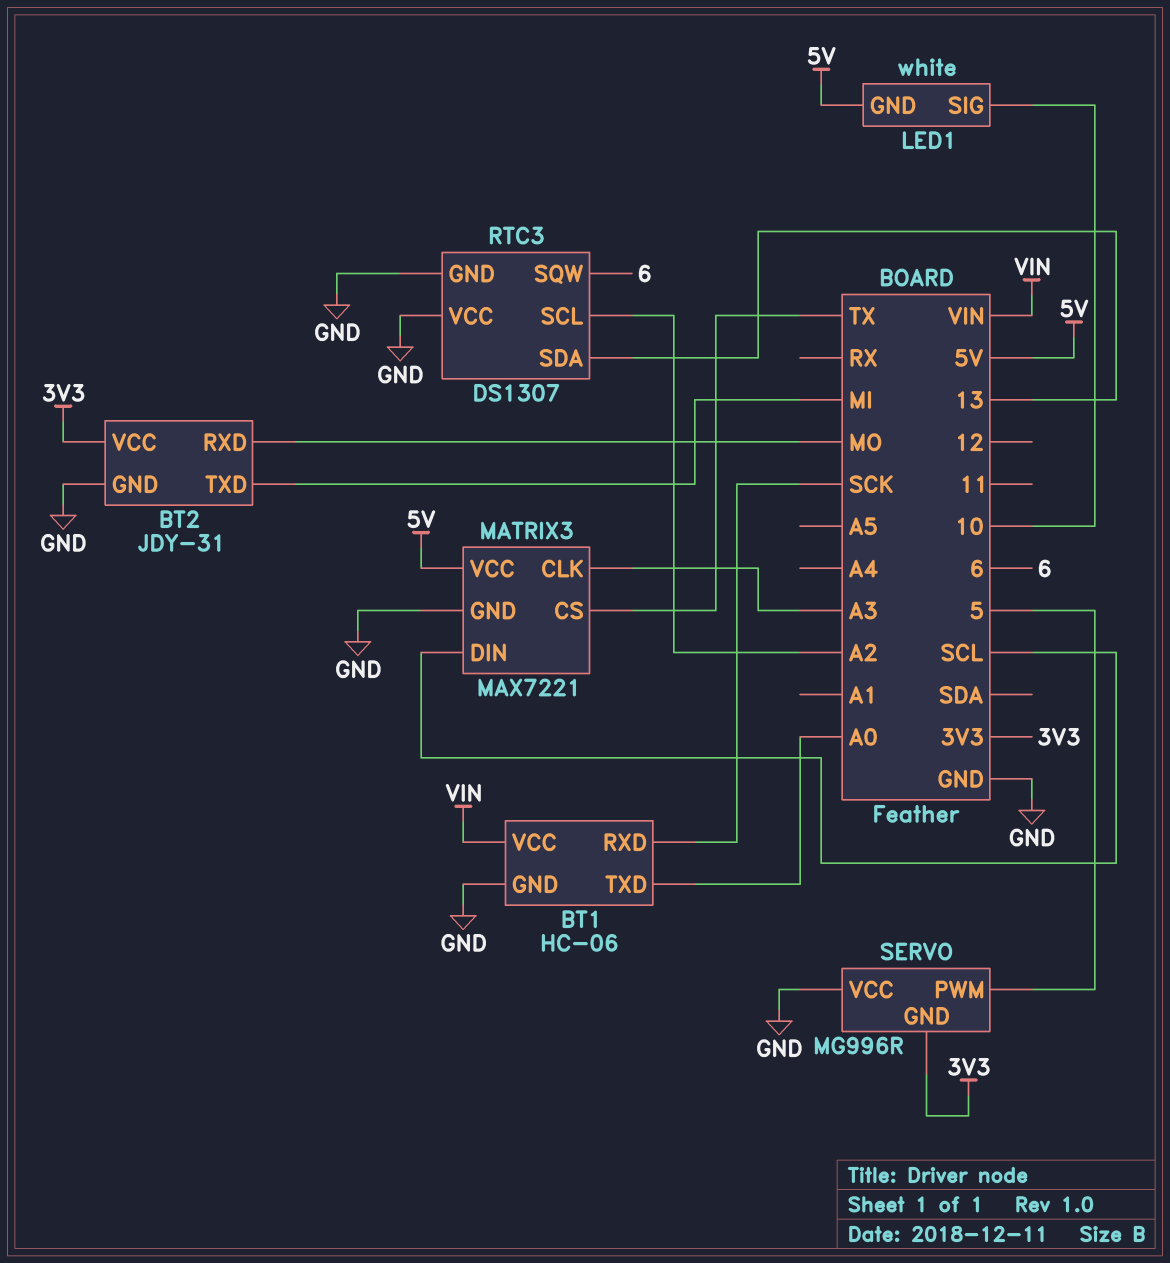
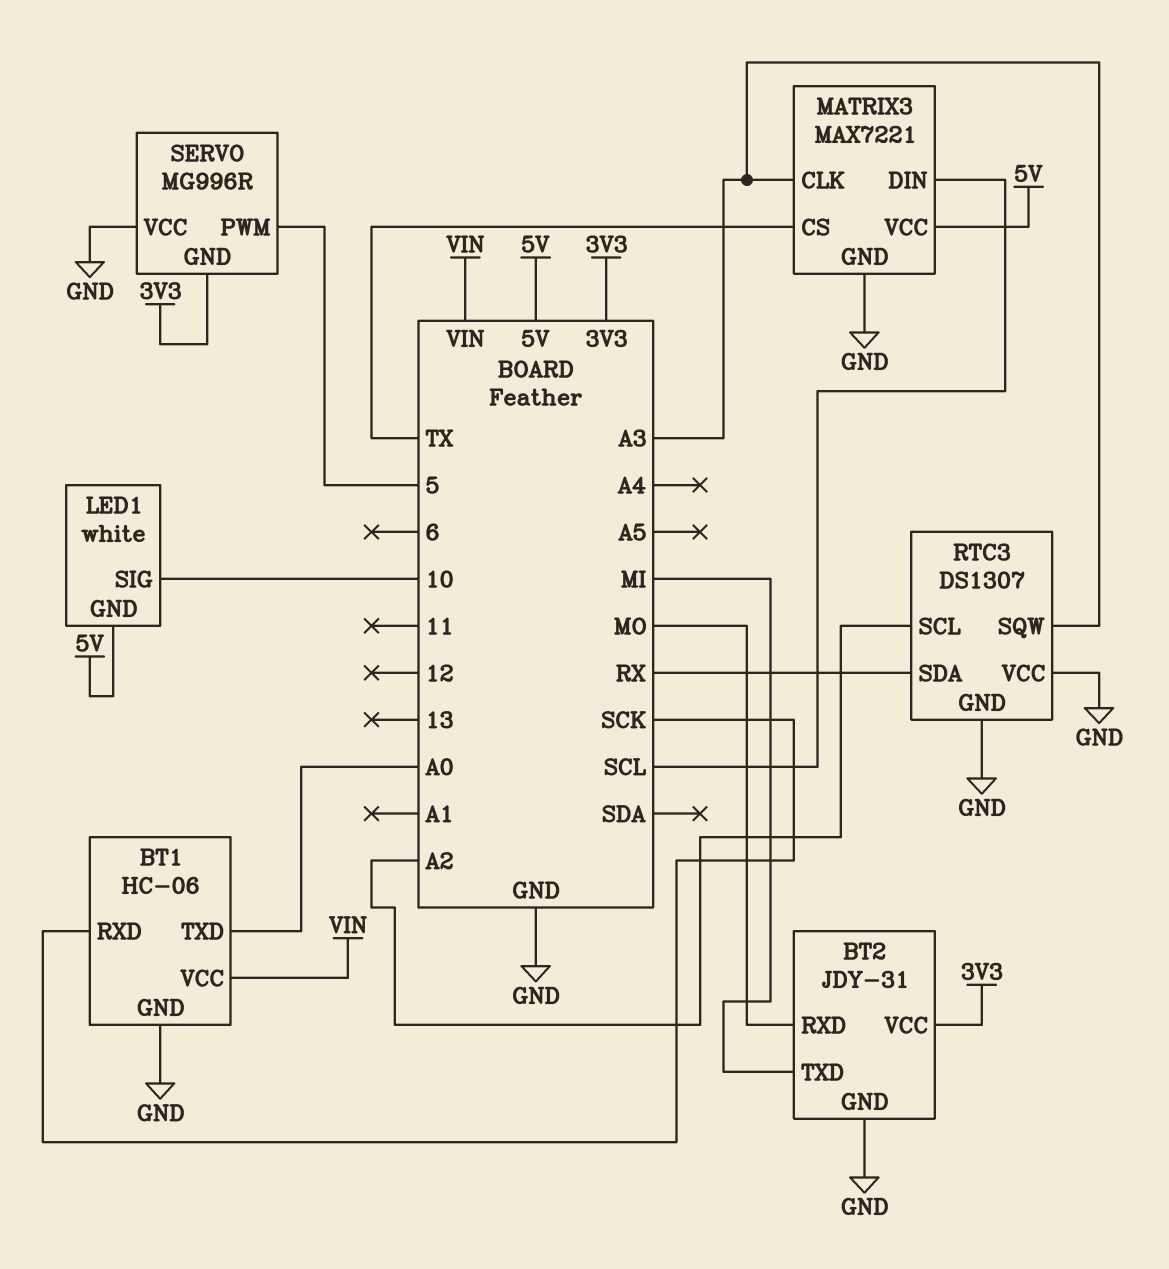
RTC3 pin SDA: 13 -> RX
RTC3 pin SQW: 6 -> A3

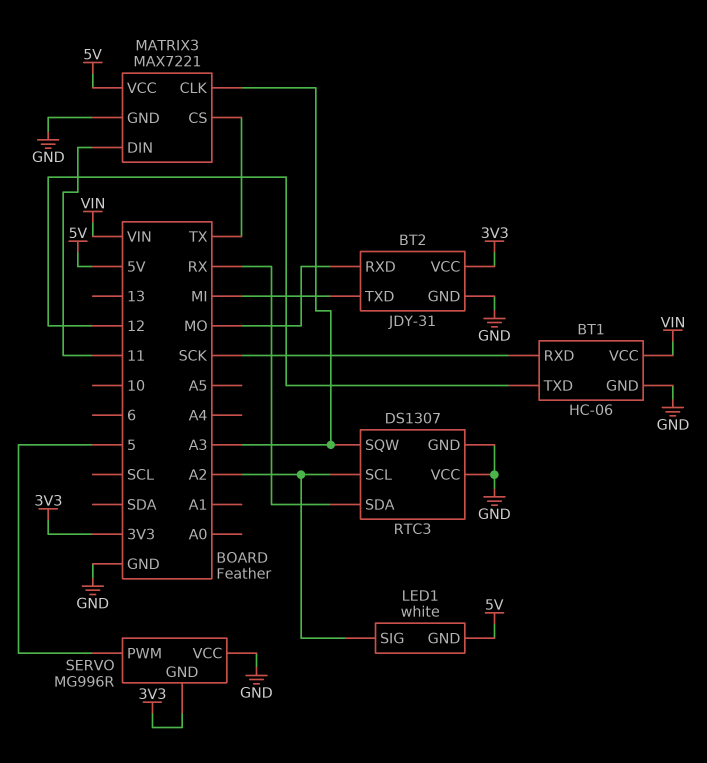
BT1 pin TXD: A0 -> 12
LED1 pin SIG: 10 -> A2
MATRIX3 pin DIN: SCL -> 11

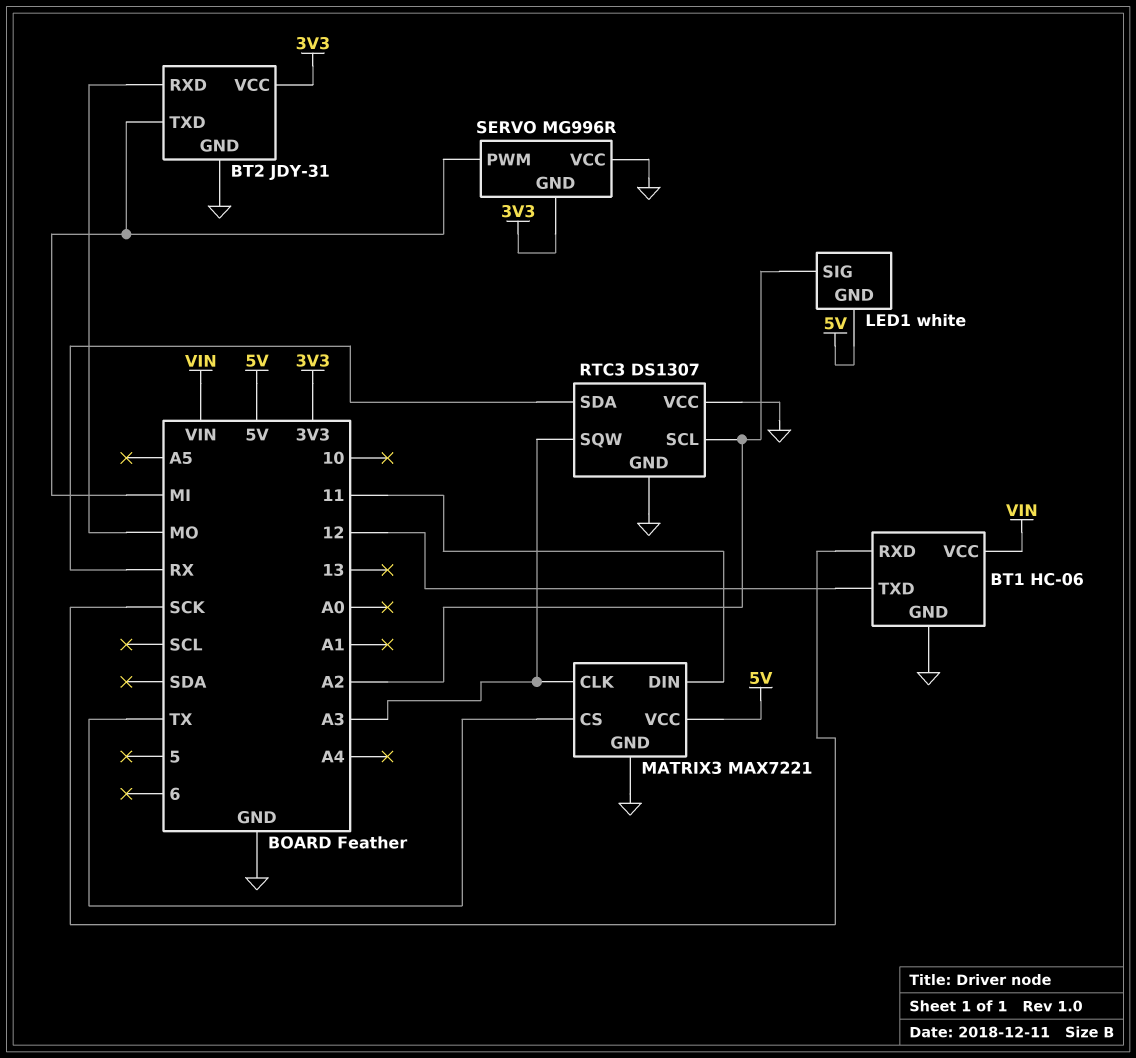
SERVO pin PWM: 5 -> MI

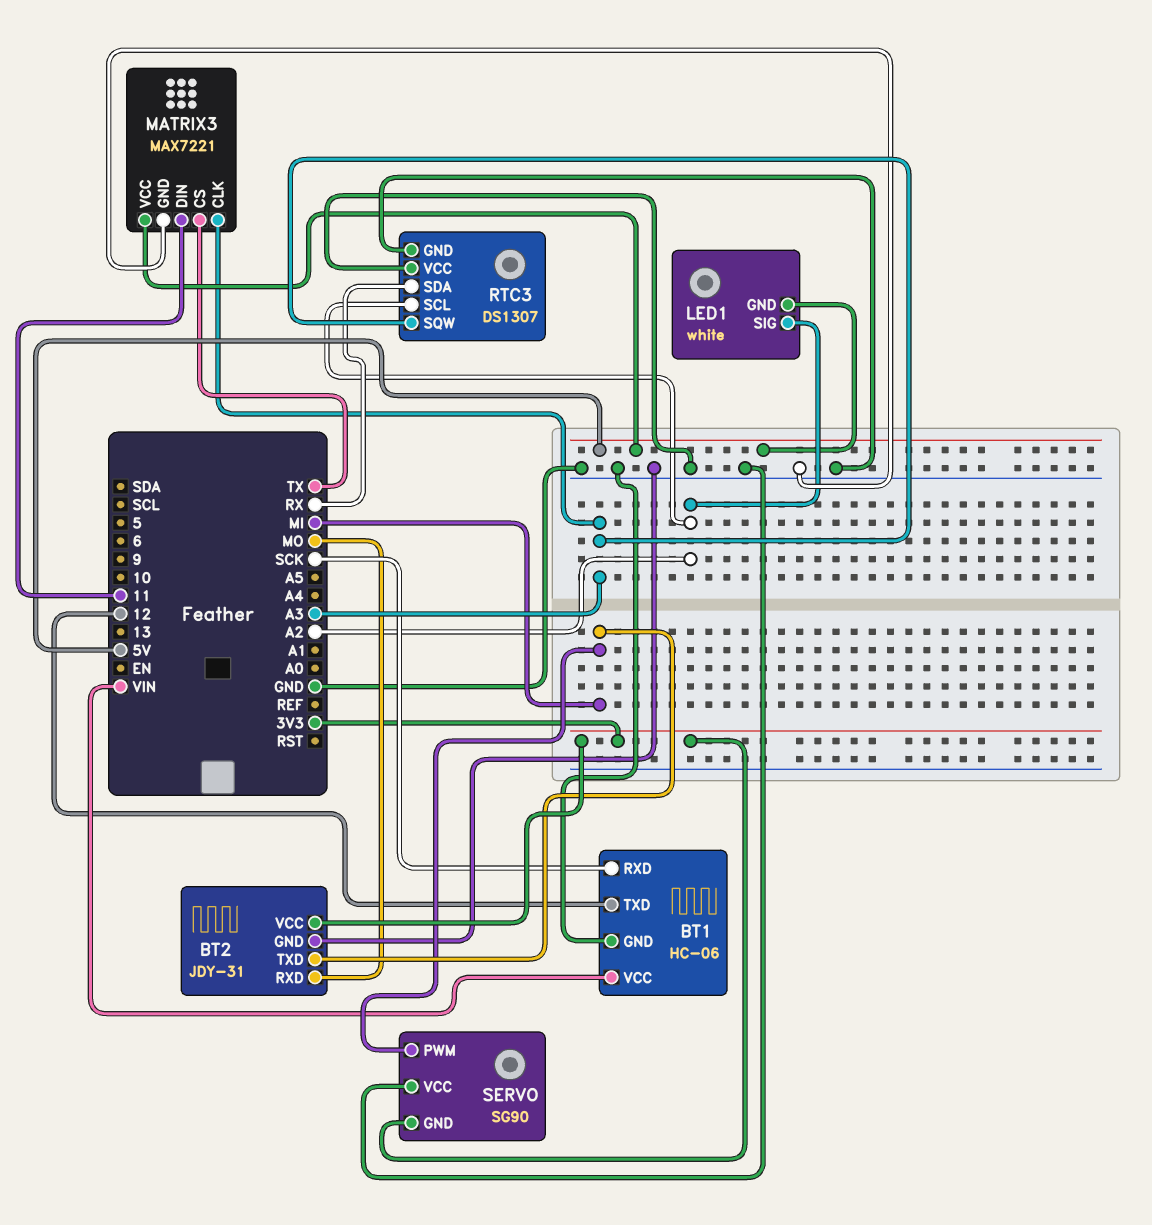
SERVO: MG996R -> SG90

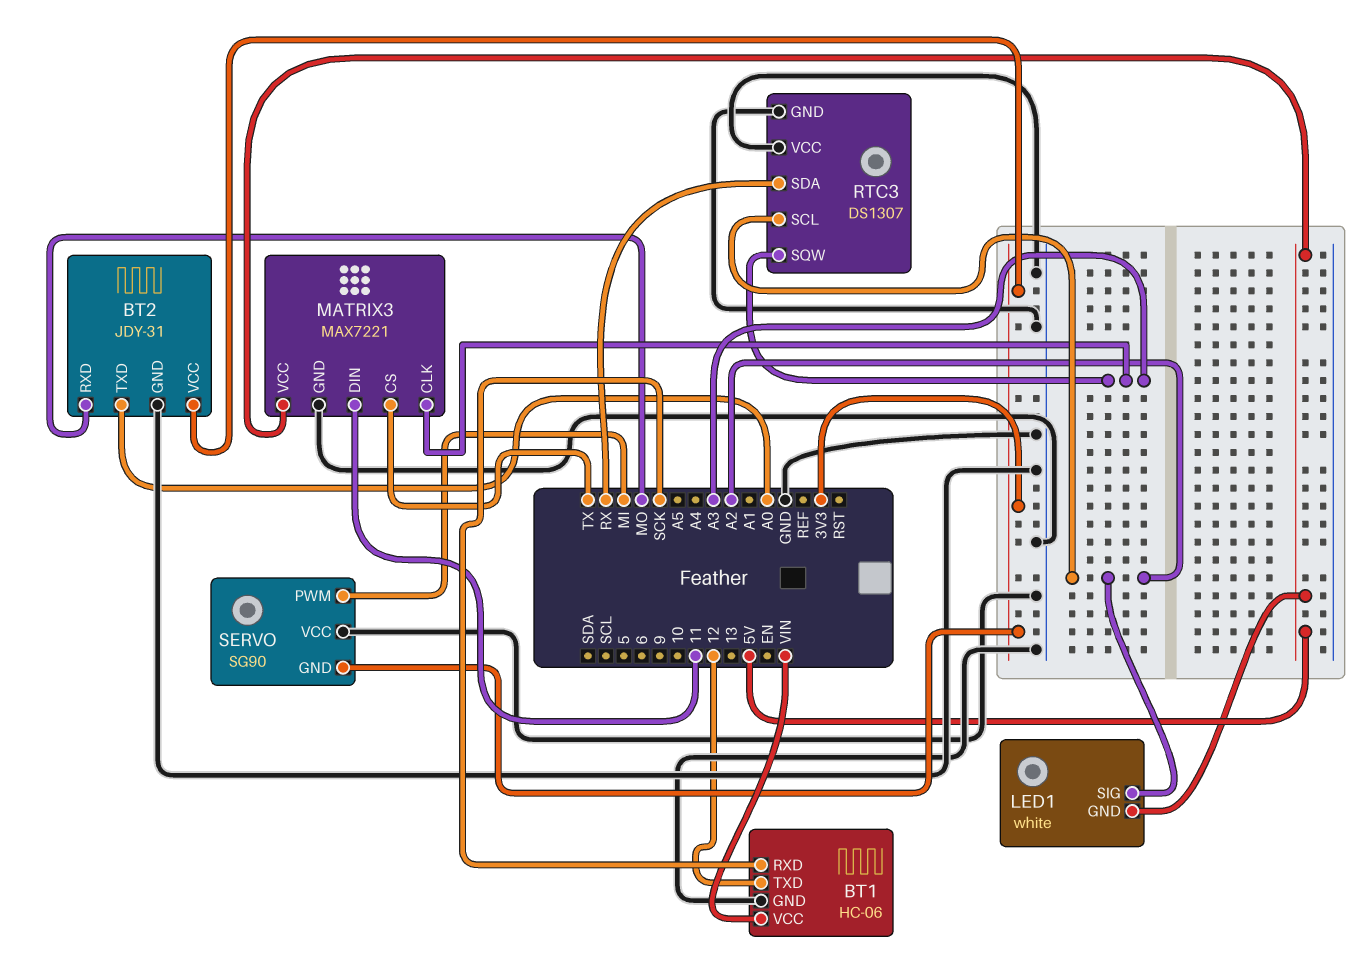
BT2 pin TXD: MI -> A0

